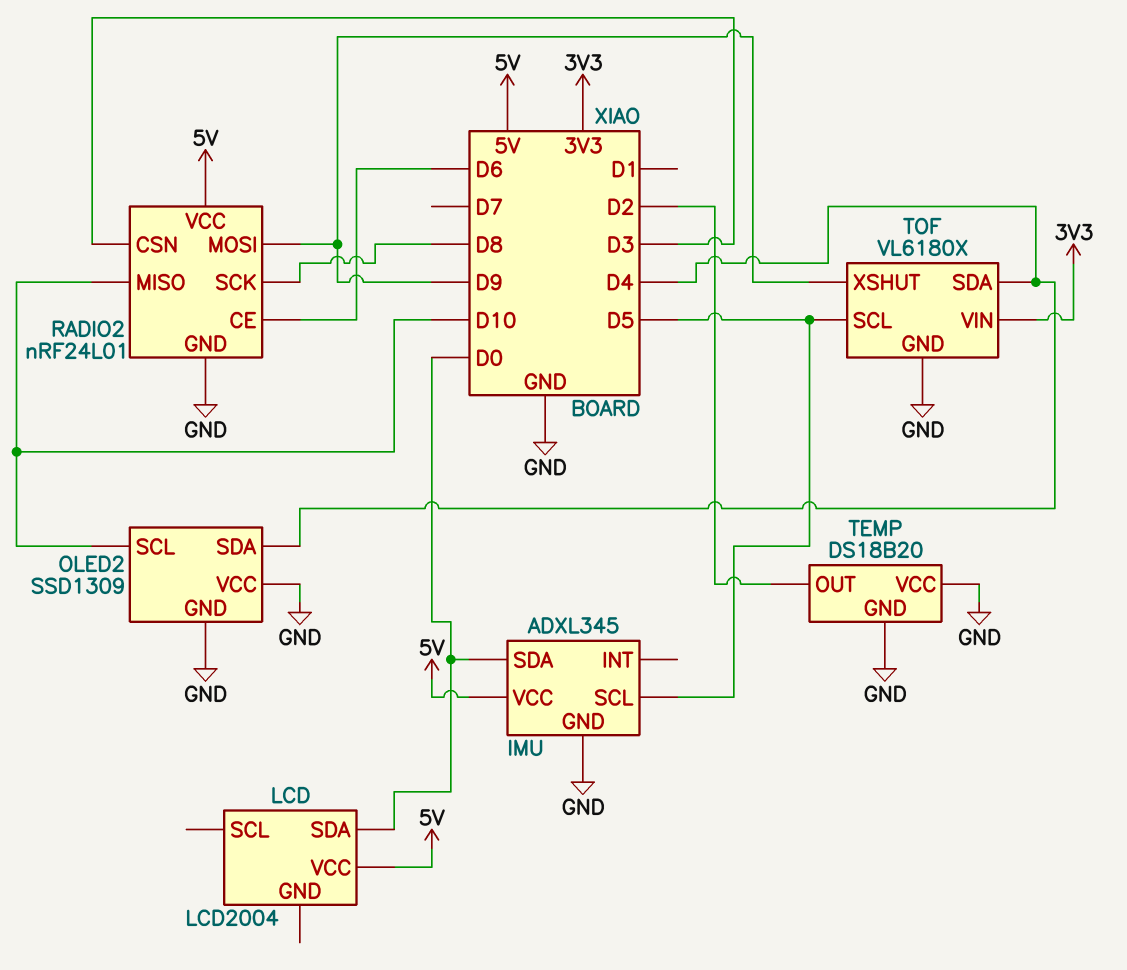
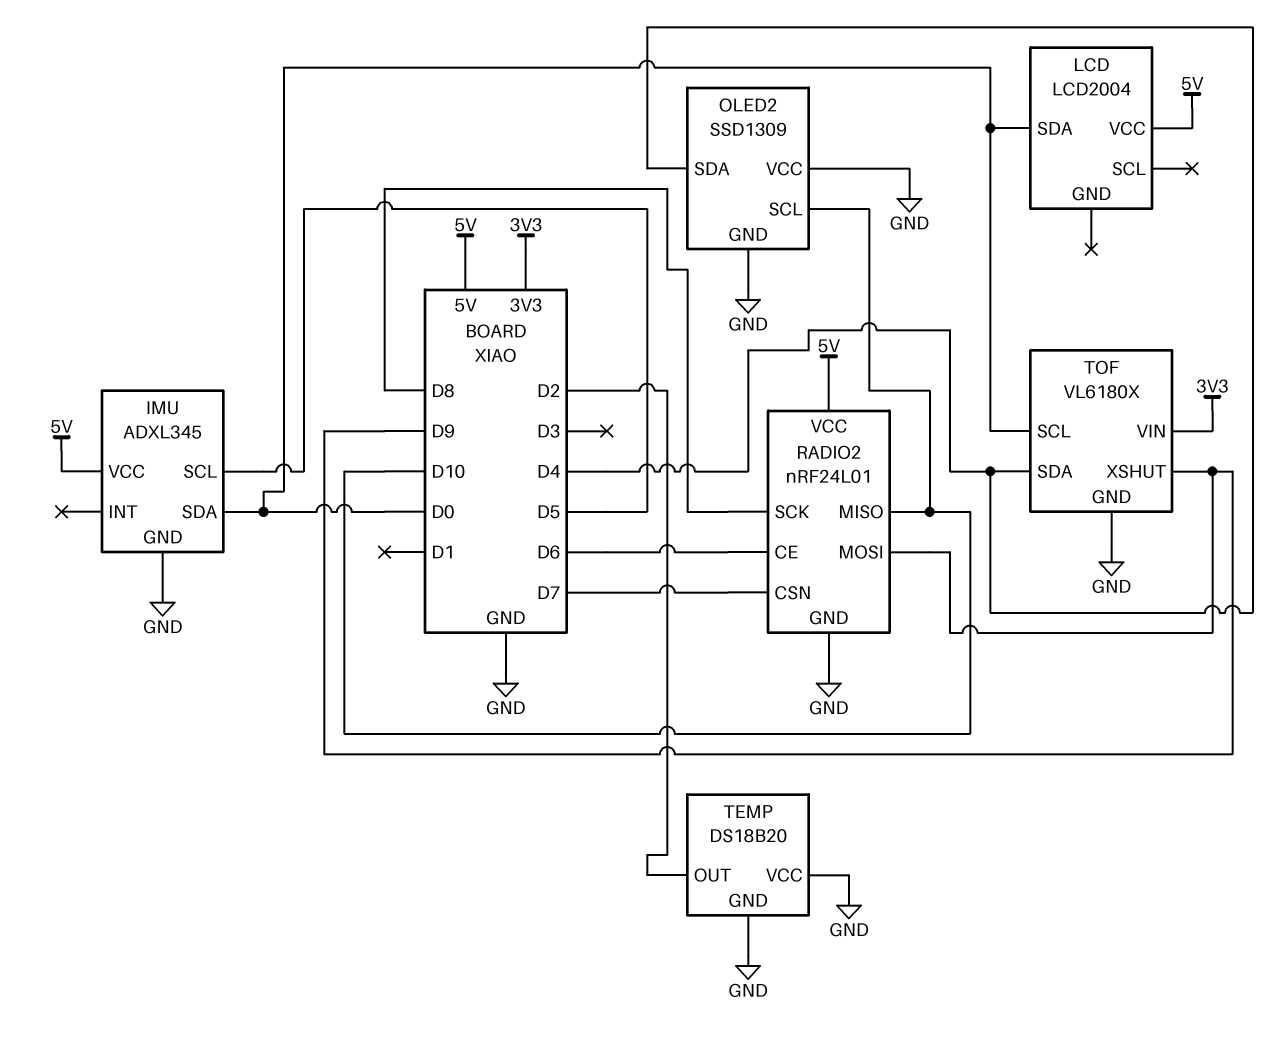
RADIO2 pin CSN: D3 -> D7
TOF pin SCL: D5 -> D0

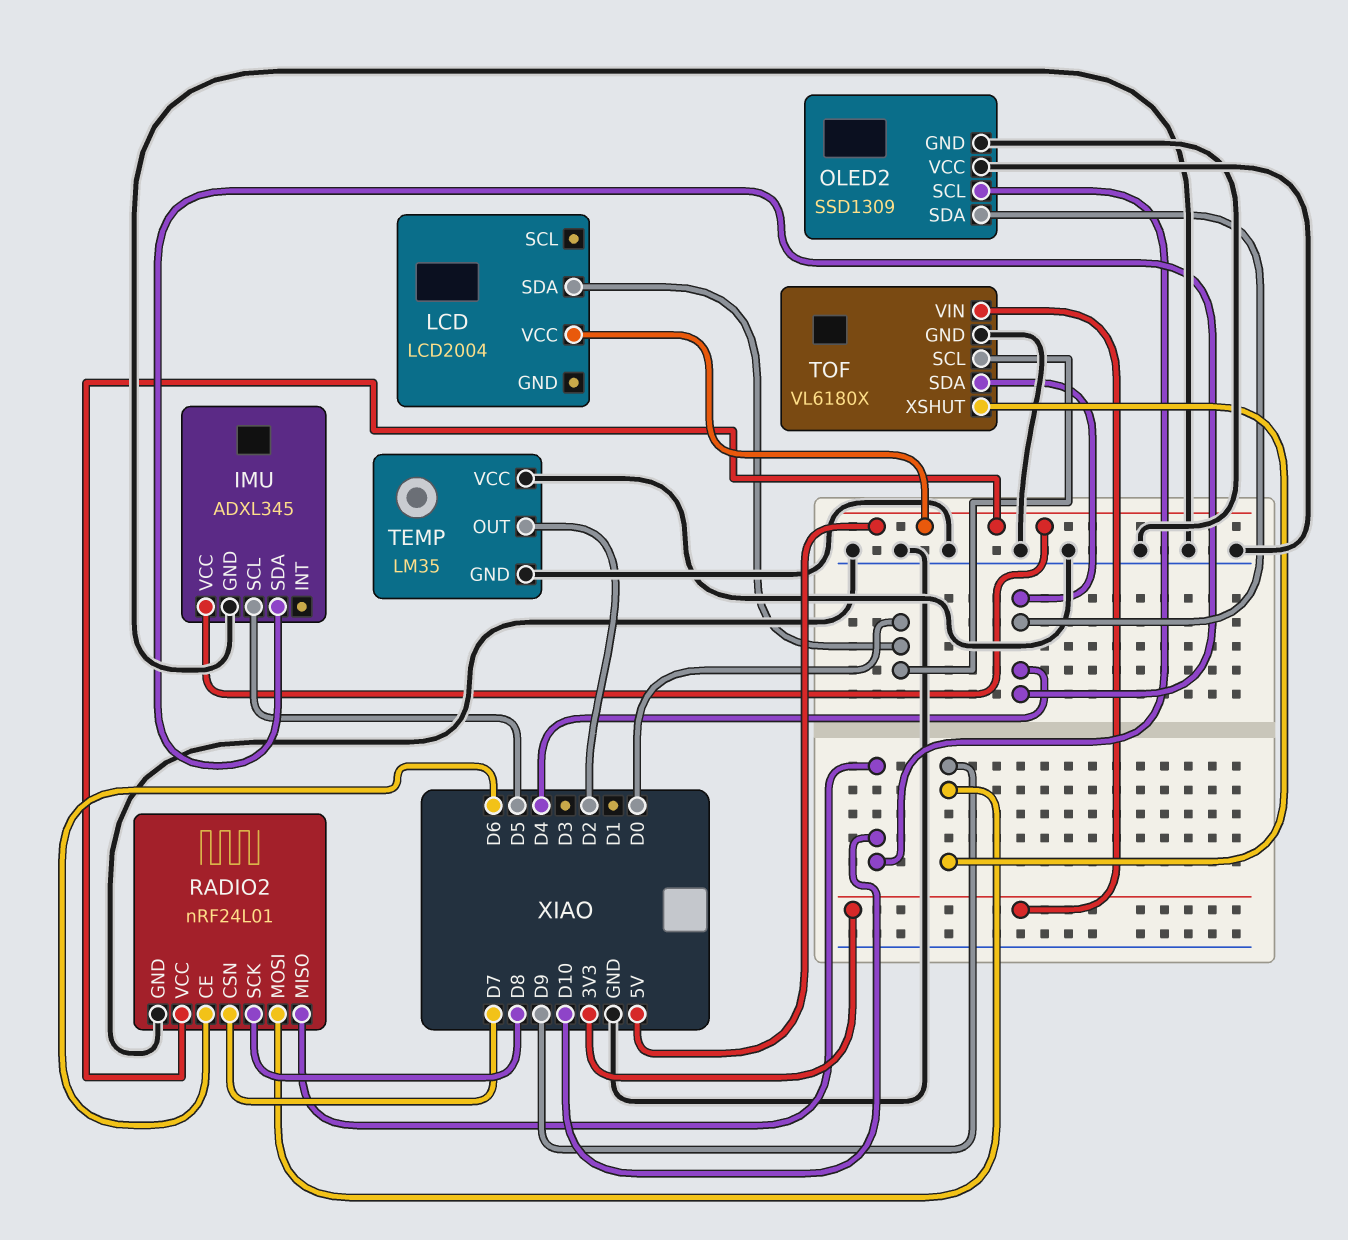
IMU pin SDA: D0 -> D4
TEMP: DS18B20 -> LM35

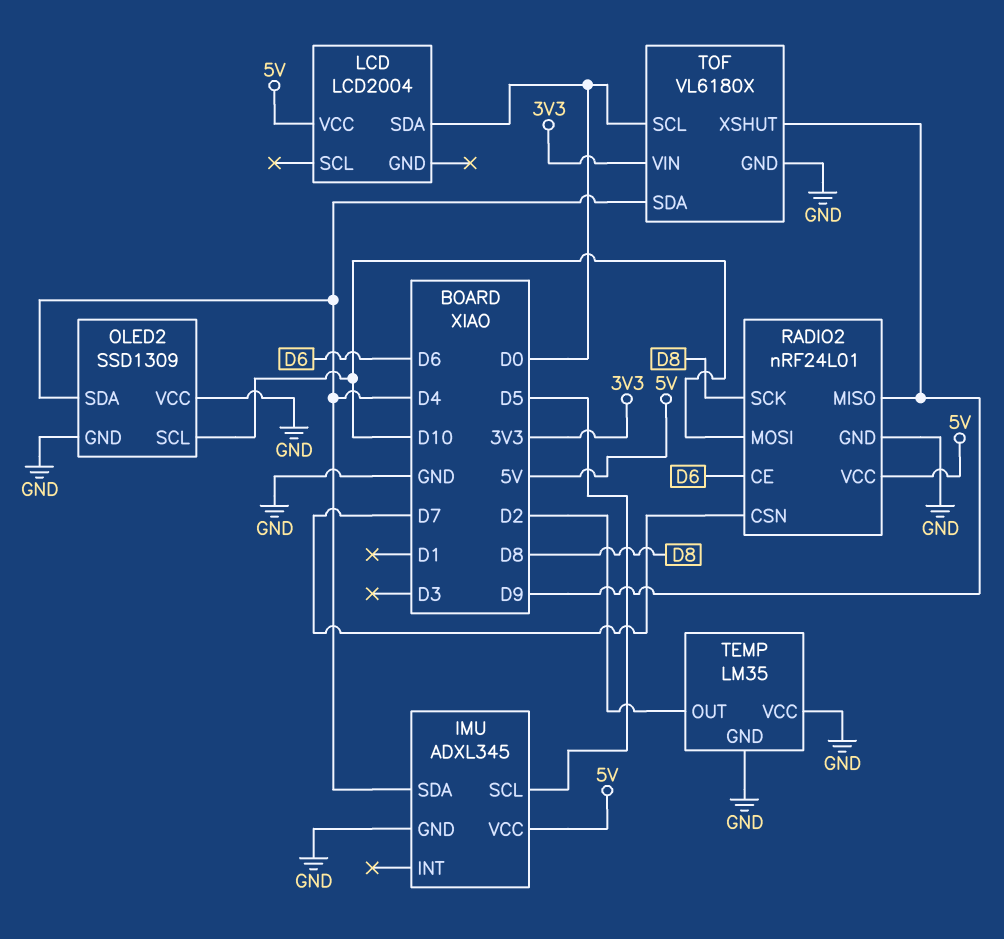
RADIO2 pin MISO: D10 -> D9
RADIO2 pin MOSI: D9 -> D10

